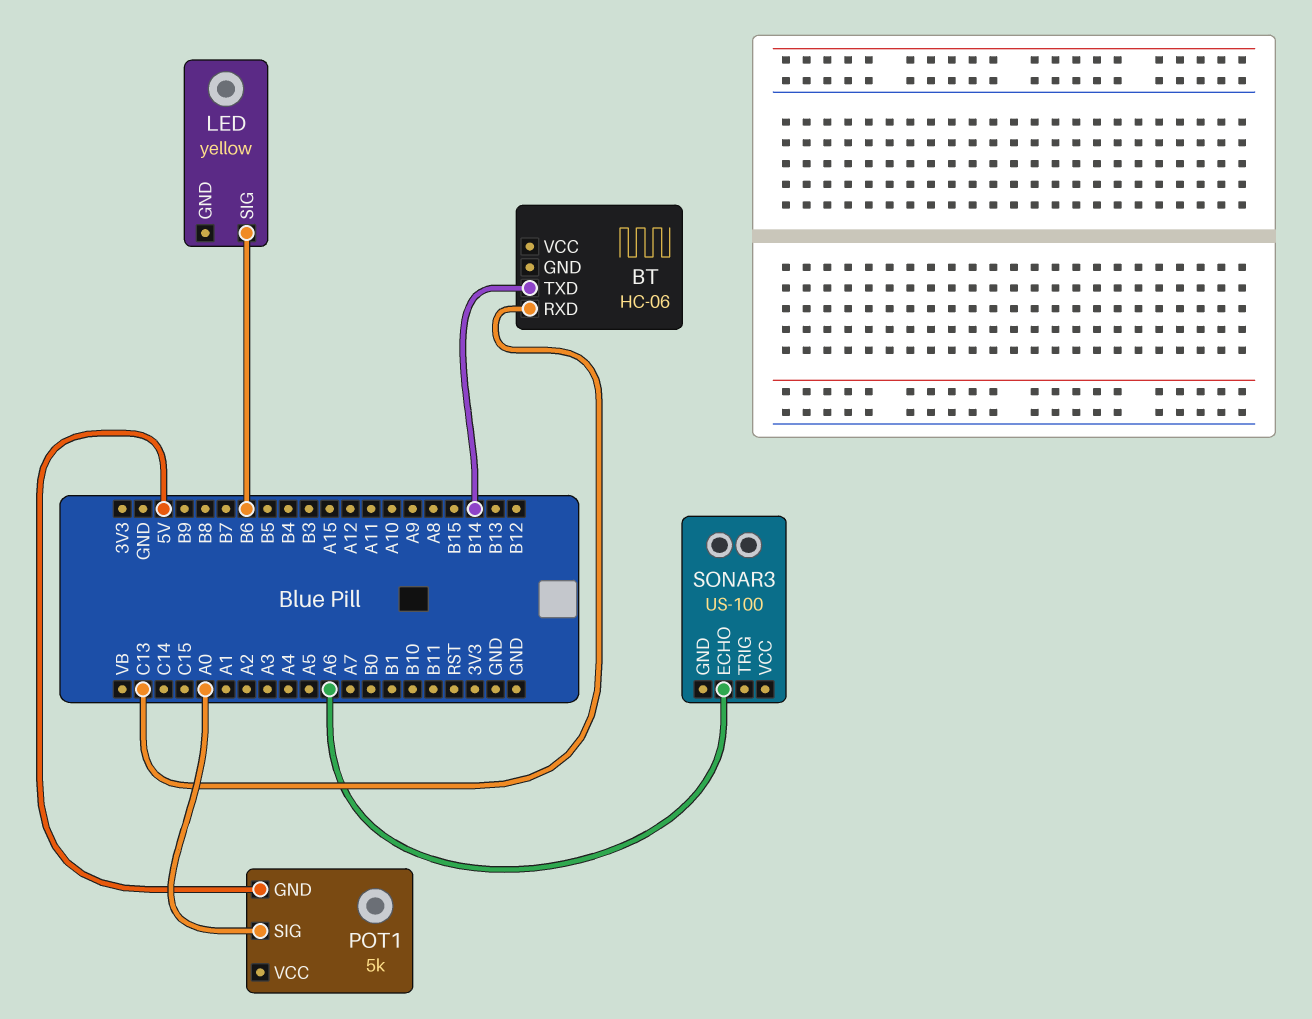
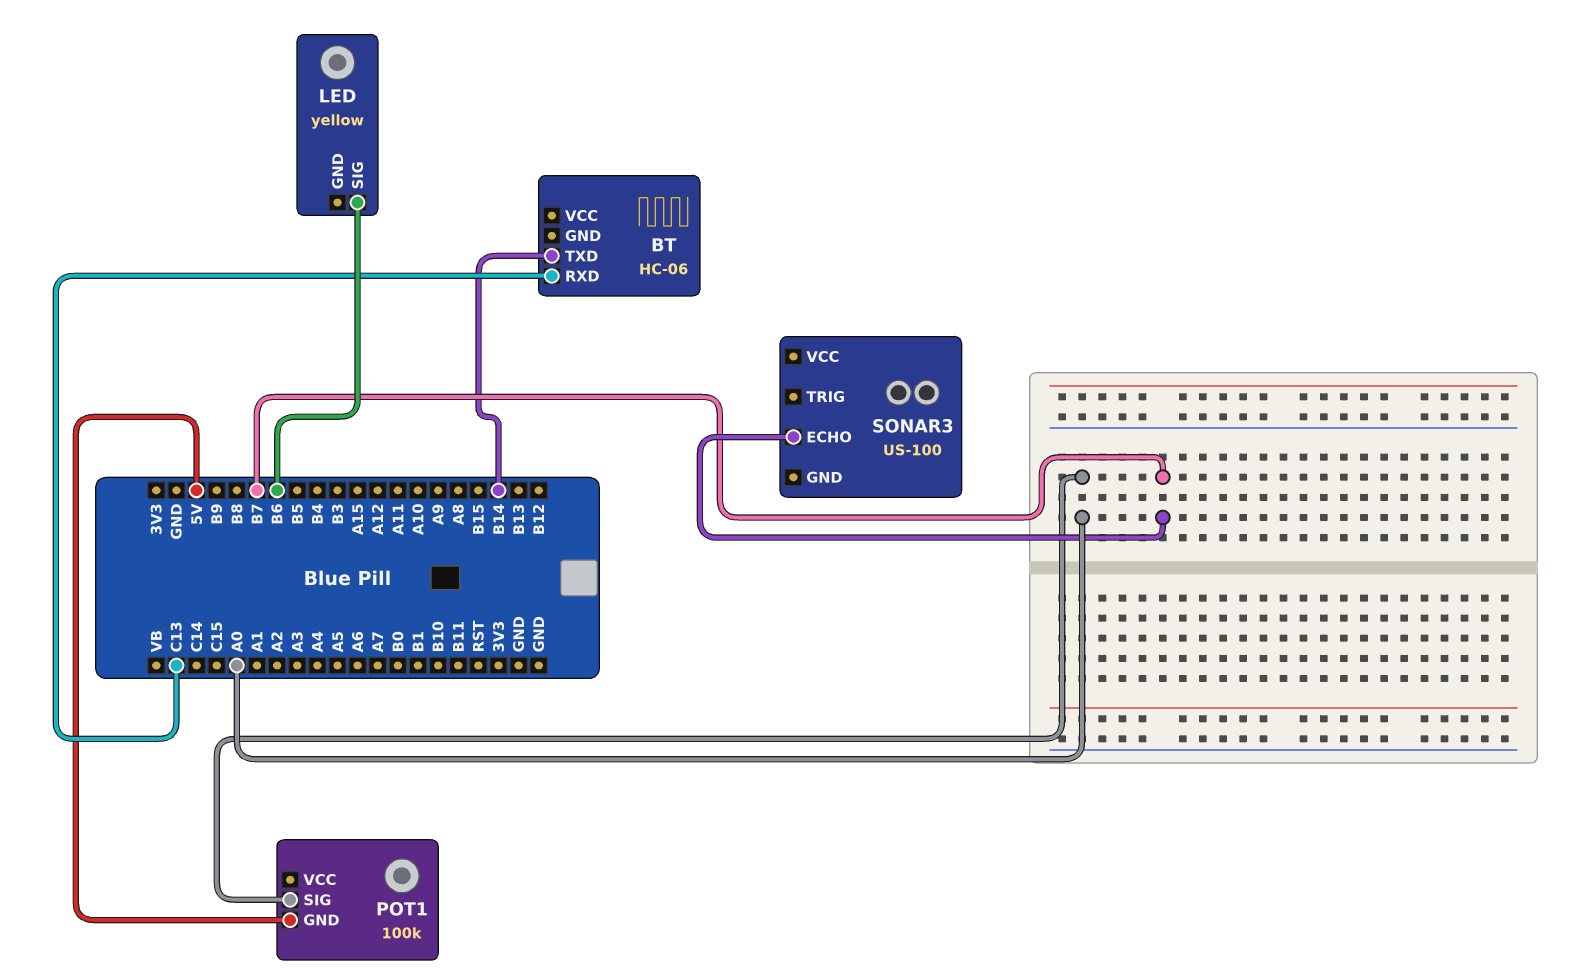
POT1: 5k -> 100k
SONAR3 pin ECHO: A6 -> B7

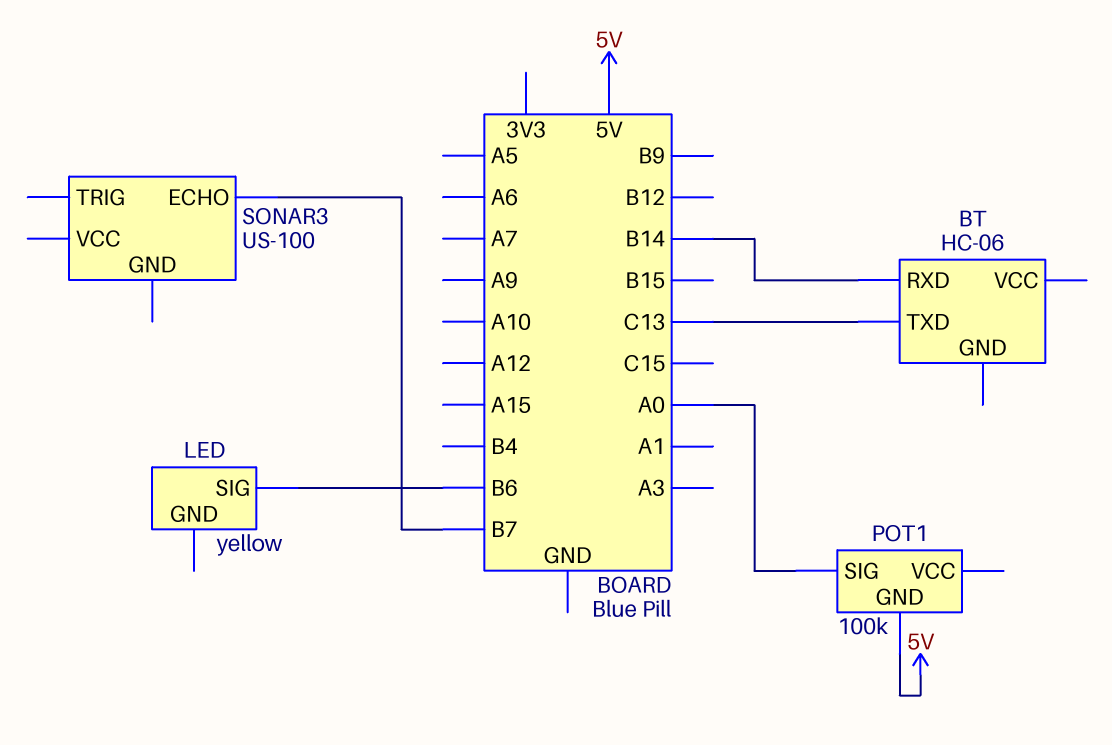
BT pin RXD: C13 -> B14
BT pin TXD: B14 -> C13

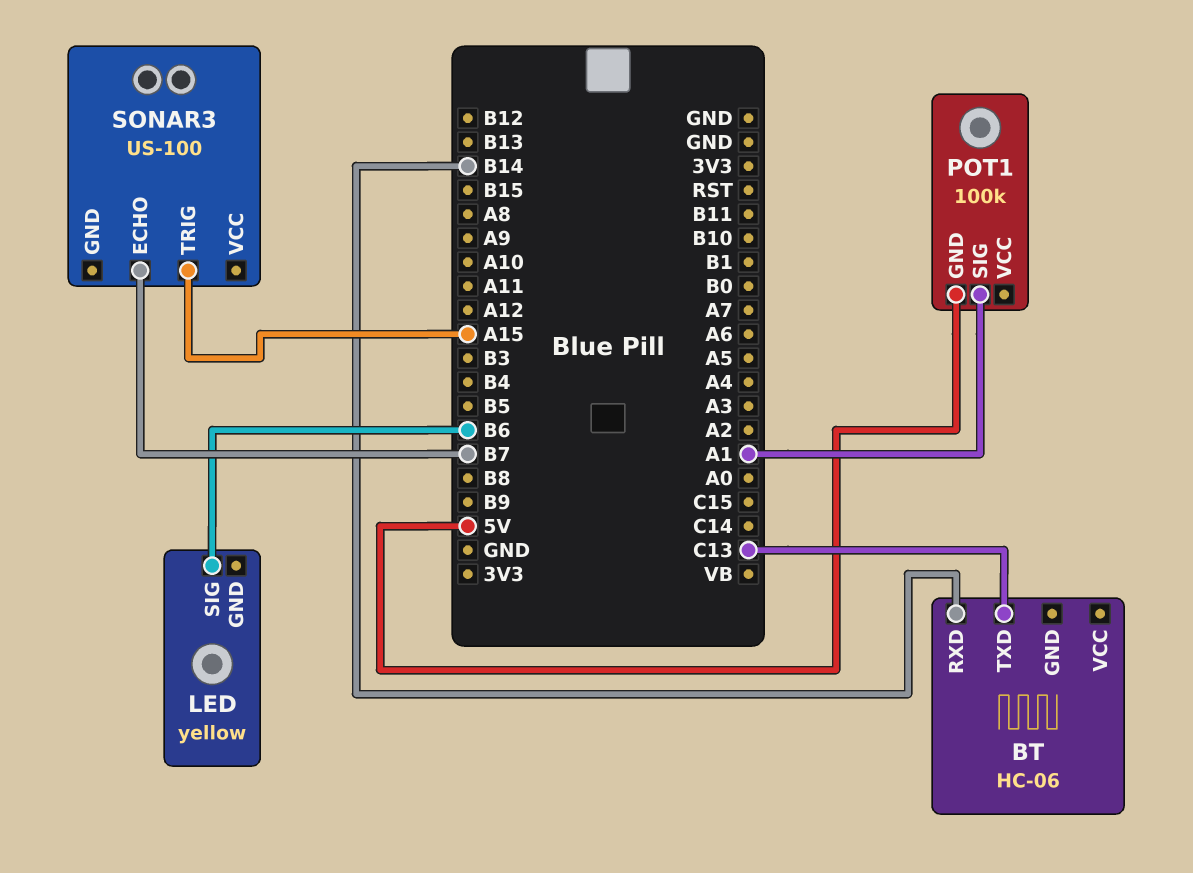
POT1 pin SIG: A0 -> A1
SONAR3 pin TRIG: none -> A15

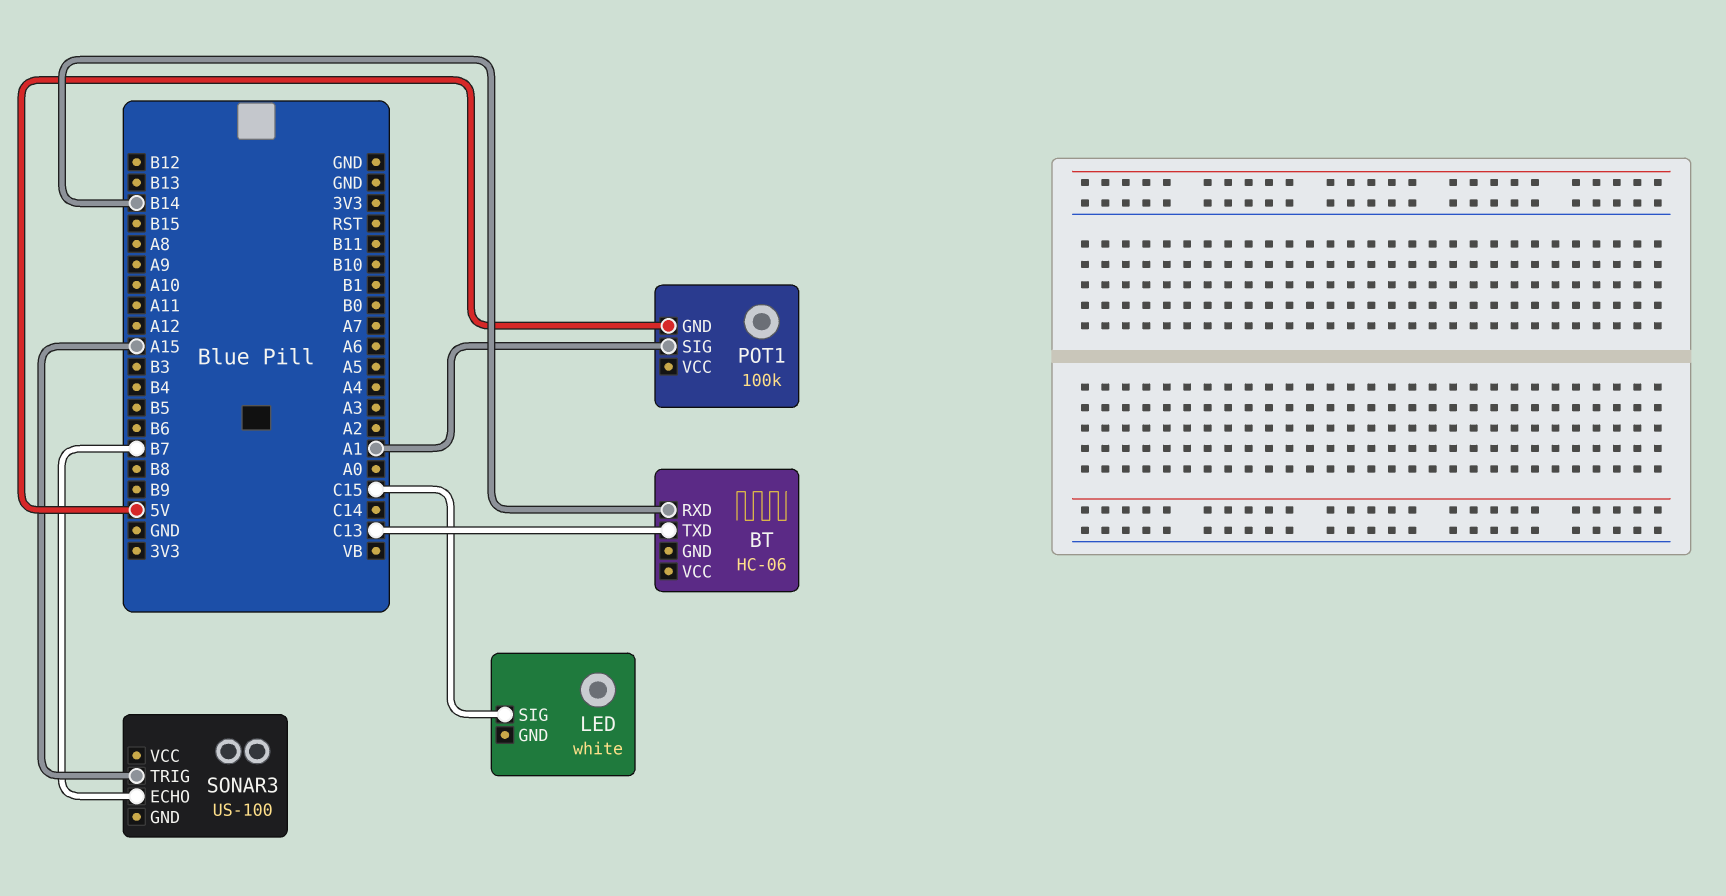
LED: yellow -> white
LED pin SIG: B6 -> C15

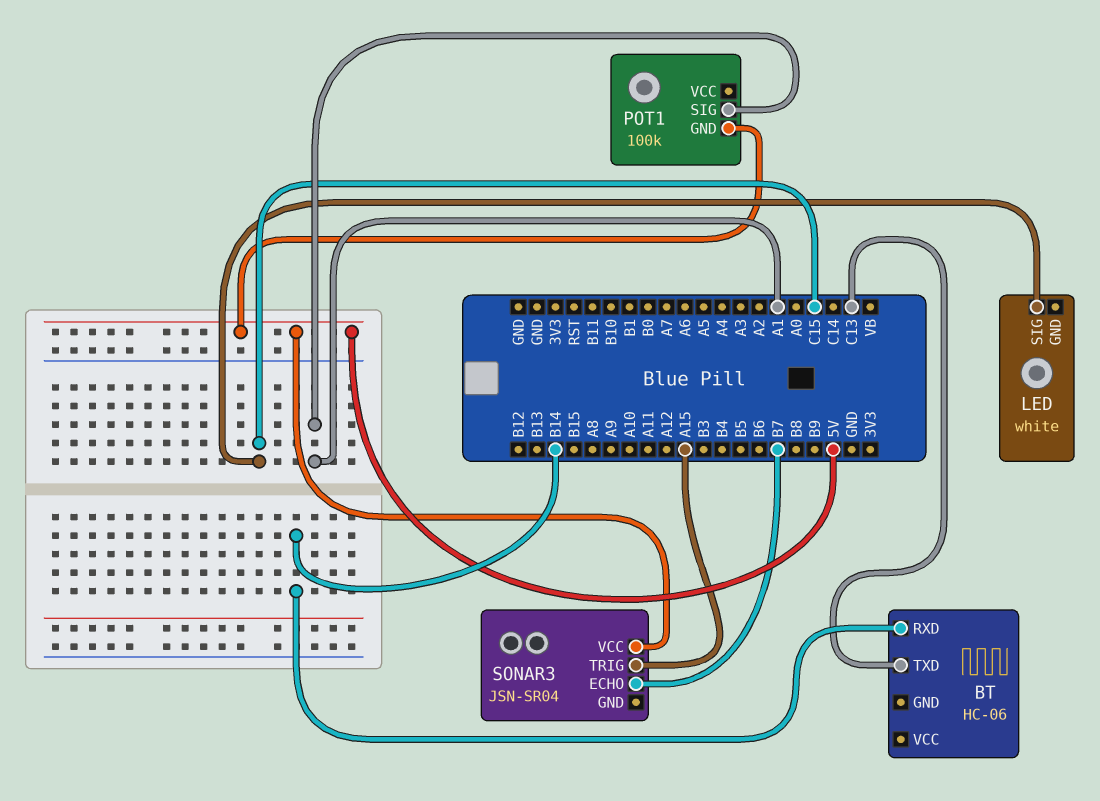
SONAR3: US-100 -> JSN-SR04
SONAR3 pin VCC: none -> 5V

